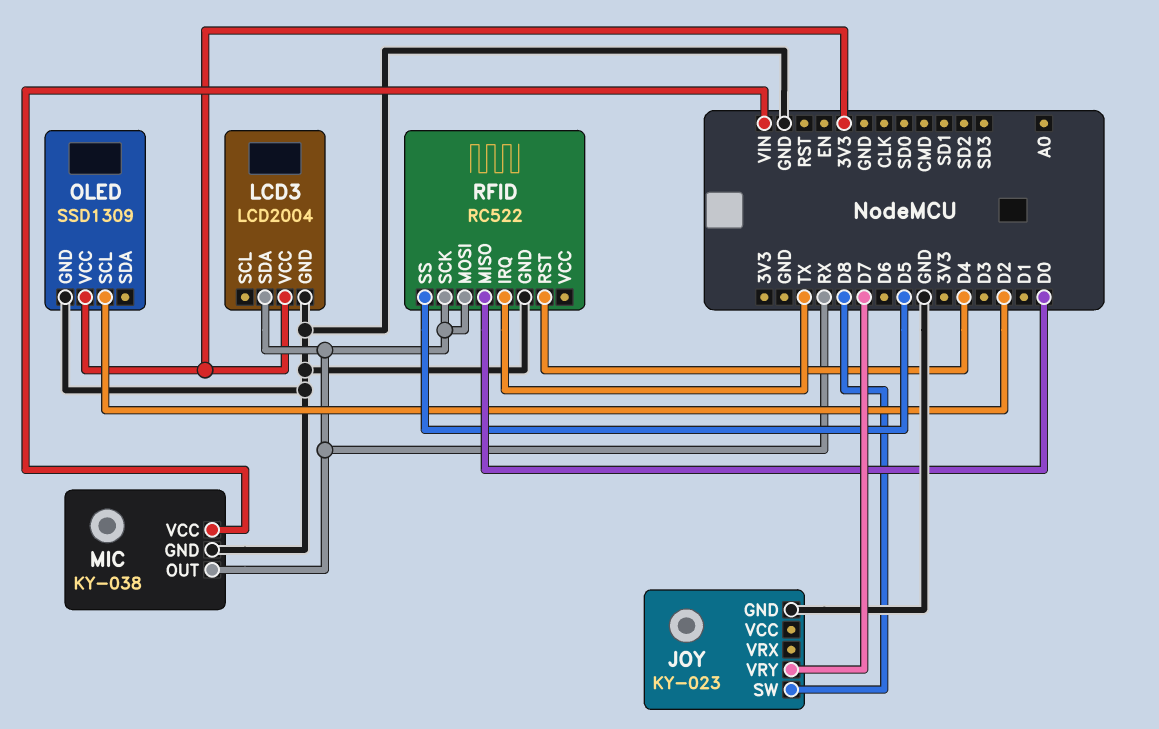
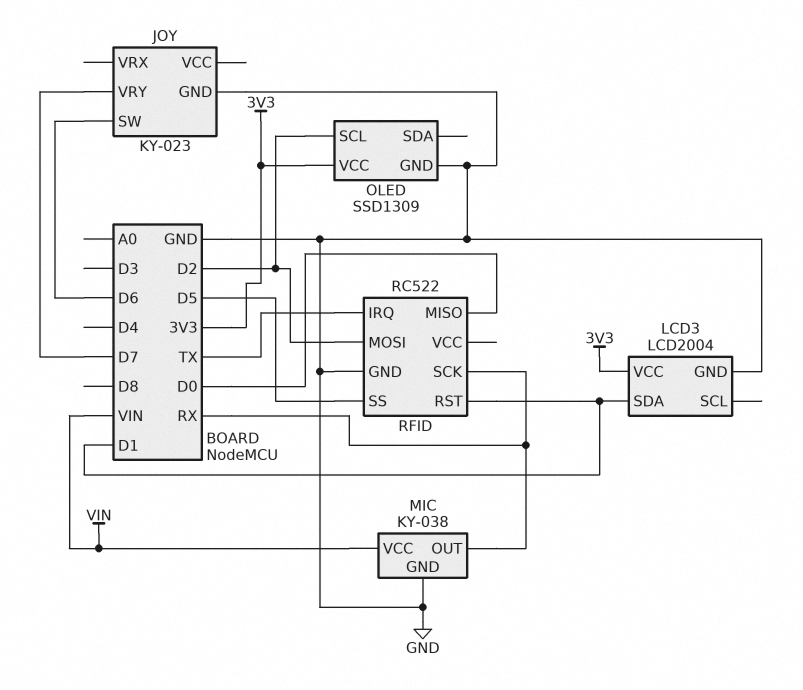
JOY pin SW: D8 -> D6
LCD3 pin SDA: RX -> D1
RFID pin MOSI: RX -> D2
RFID pin RST: D4 -> D1

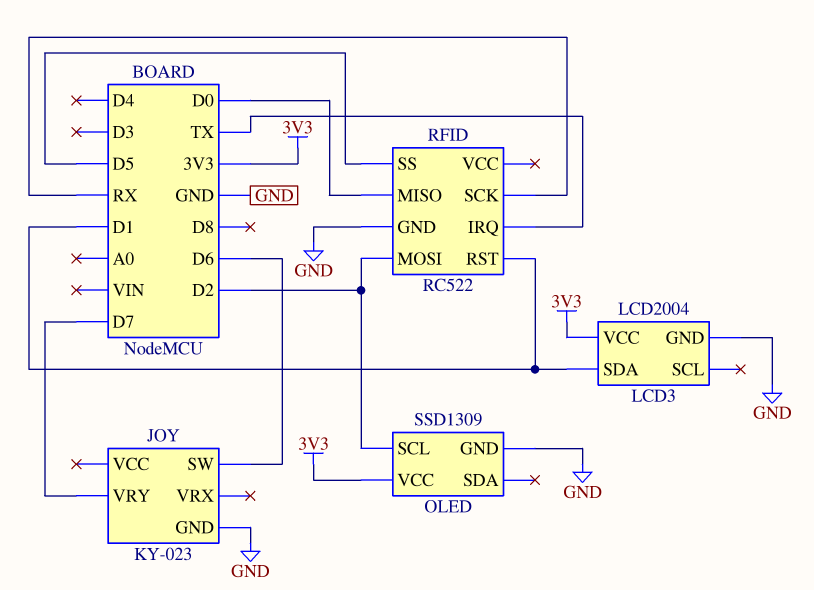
MIC: KY-038 -> none
MIC pin GND: GND -> none
MIC pin OUT: RX -> none
MIC pin VCC: VIN -> none

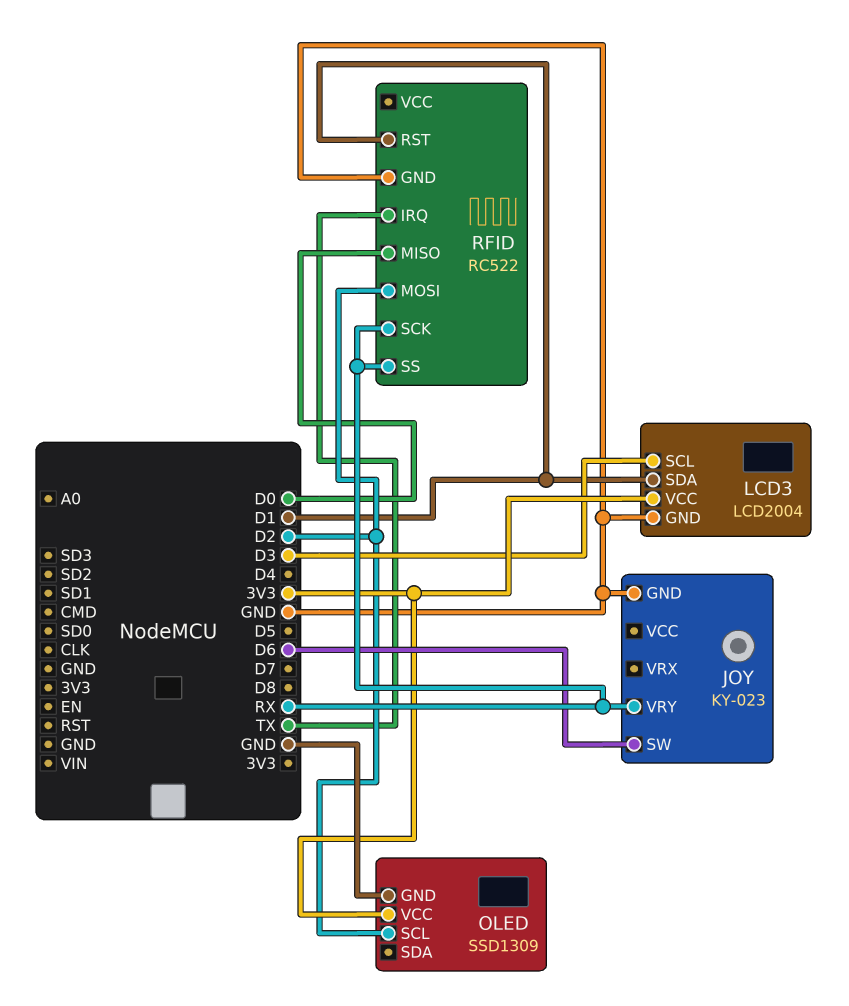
JOY pin VRY: D7 -> RX
LCD3 pin SCL: none -> D3
RFID pin SS: D5 -> RX

